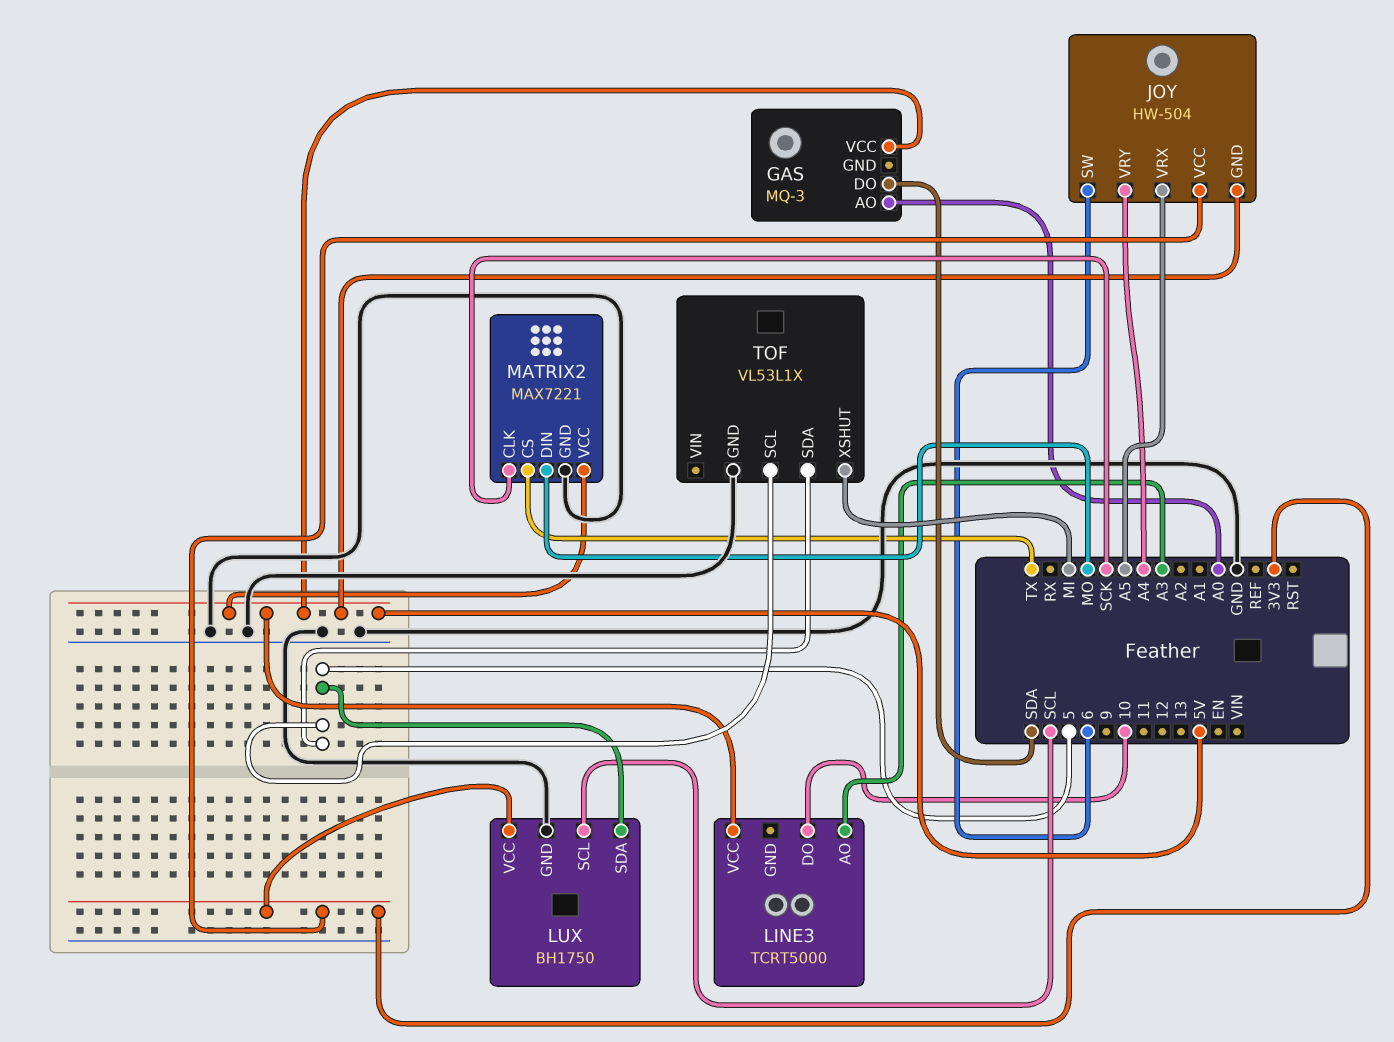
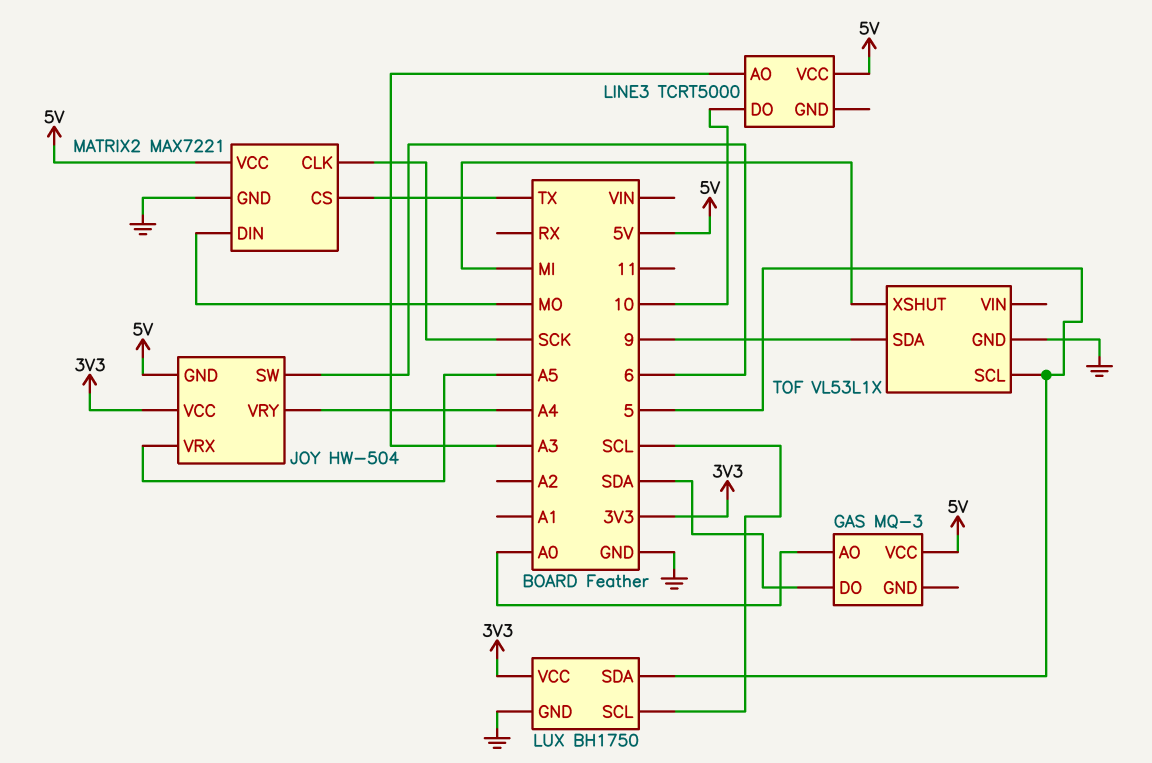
TOF pin SDA: 5 -> 9

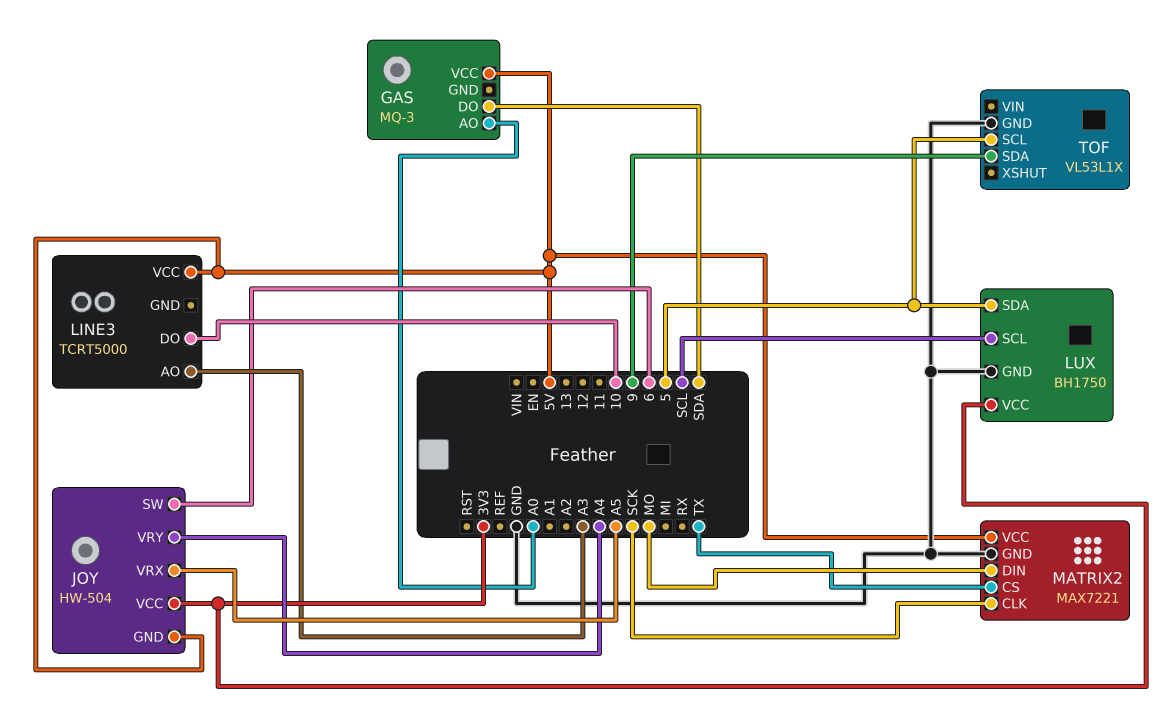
TOF pin XSHUT: MI -> none

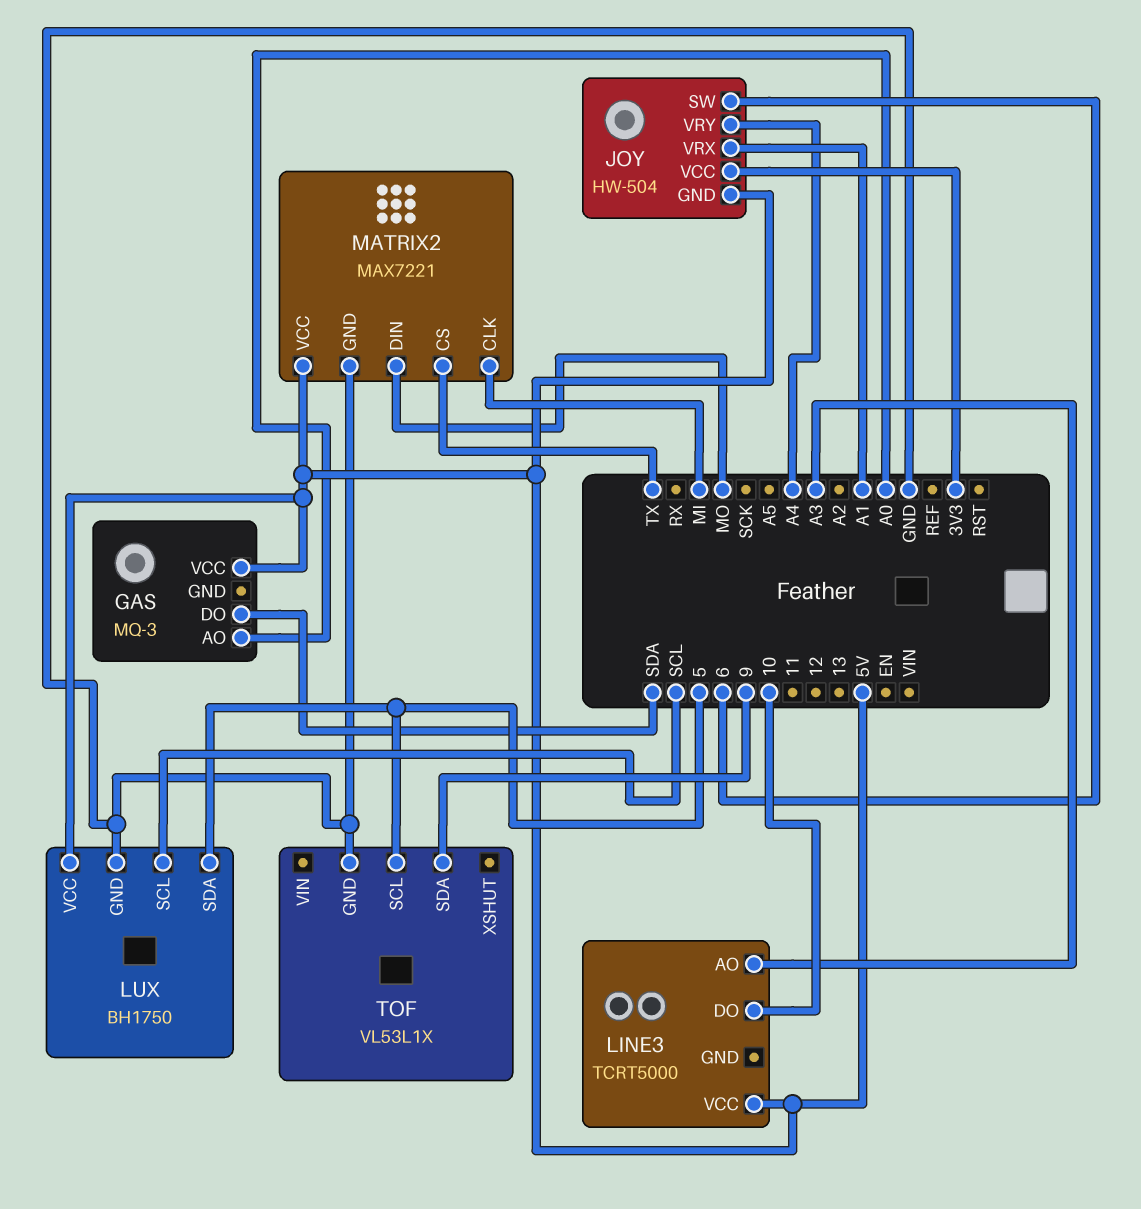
JOY pin VRX: A5 -> A1
LUX pin VCC: 3V3 -> 5V
MATRIX2 pin CLK: SCK -> MI

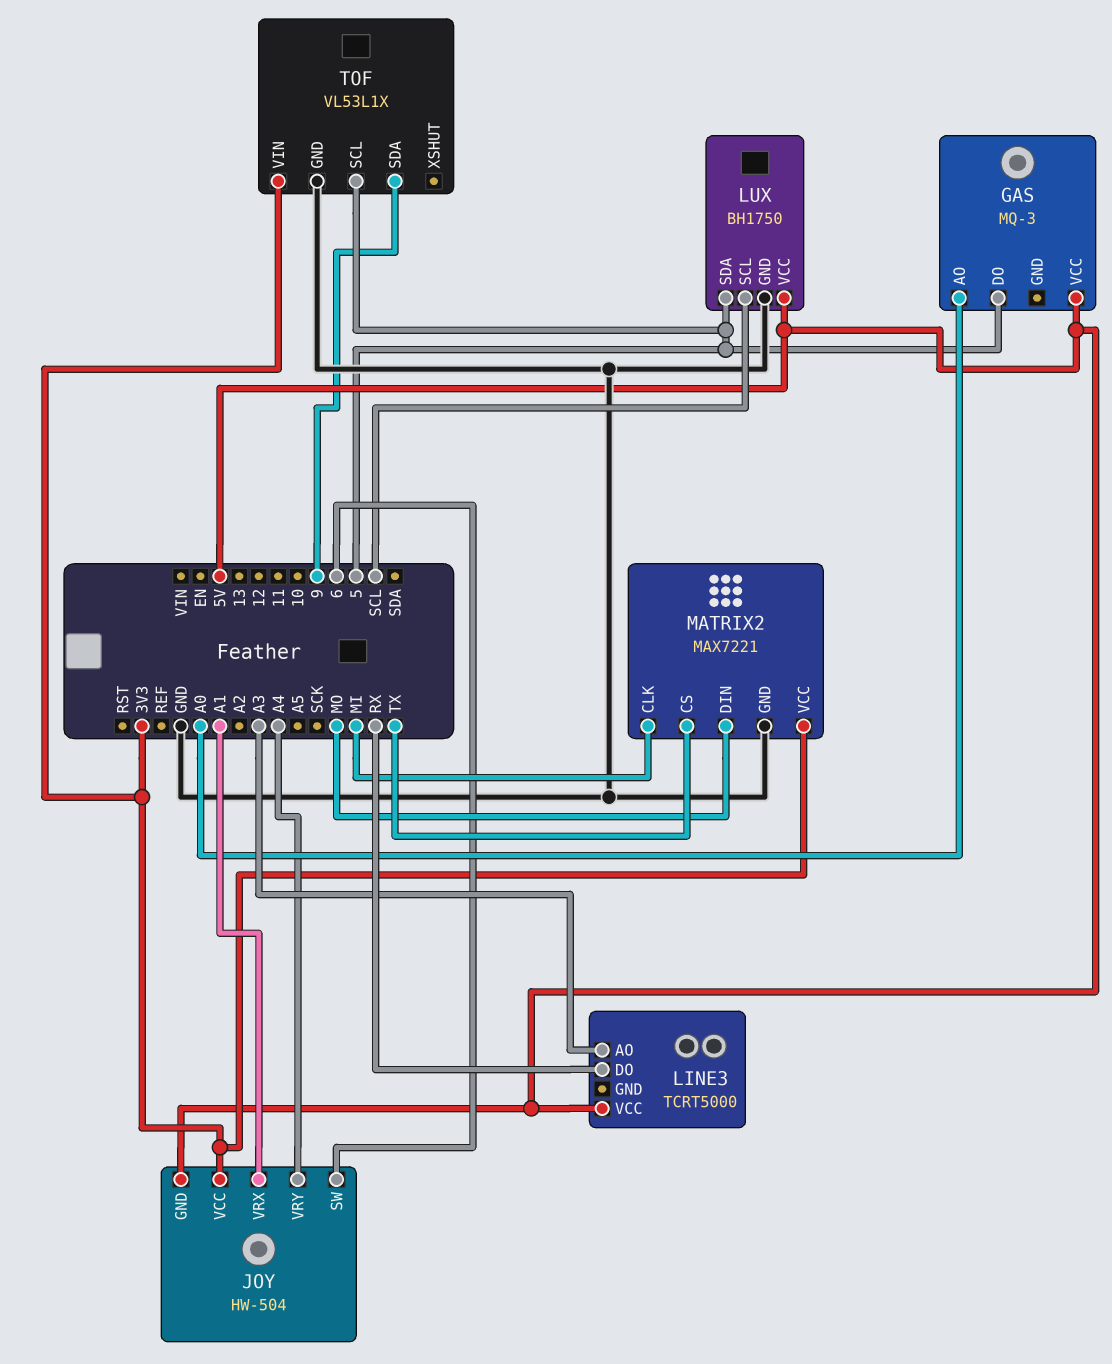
GAS pin DO: SDA -> 5
LINE3 pin DO: 10 -> RX
MATRIX2 pin VCC: 5V -> 3V3
TOF pin VIN: none -> 3V3

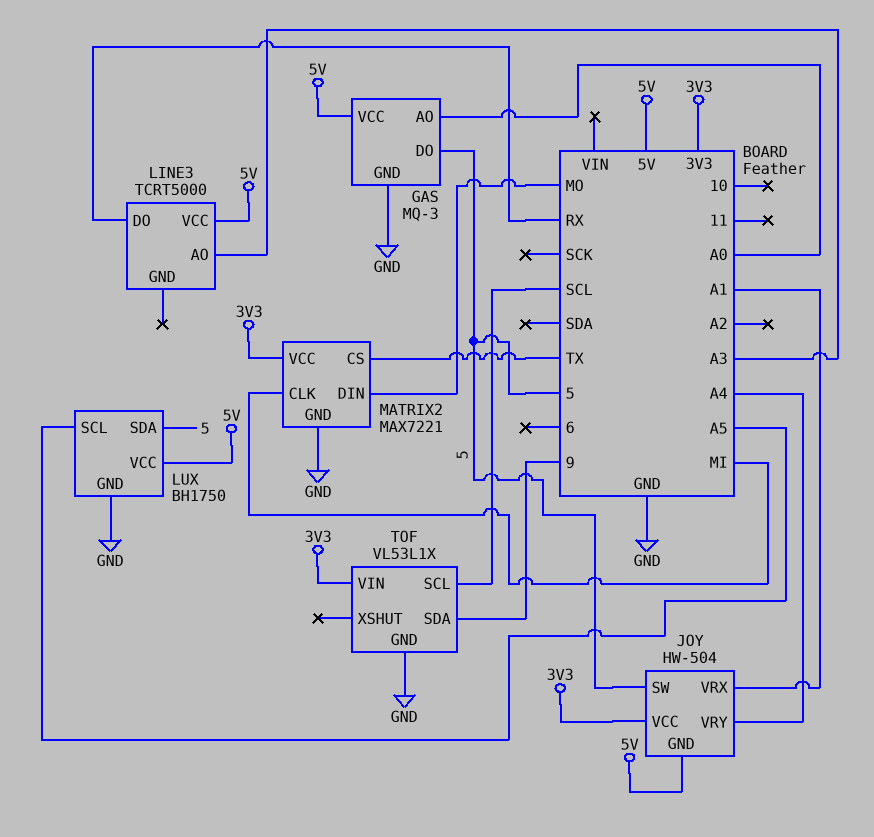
GAS pin GND: none -> GND
JOY pin SW: 6 -> 5
LUX pin SCL: SCL -> A5
TOF pin SCL: 5 -> SCL

